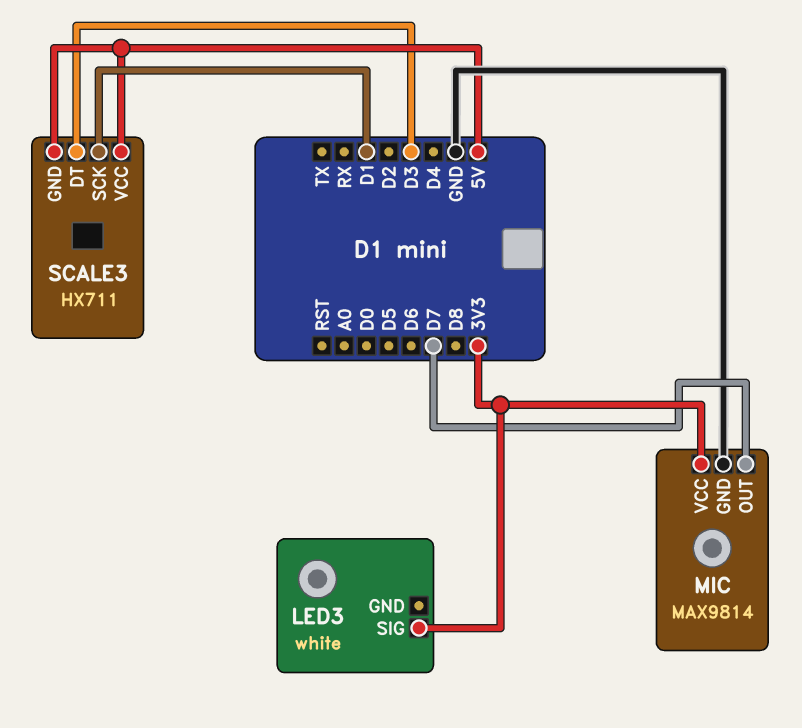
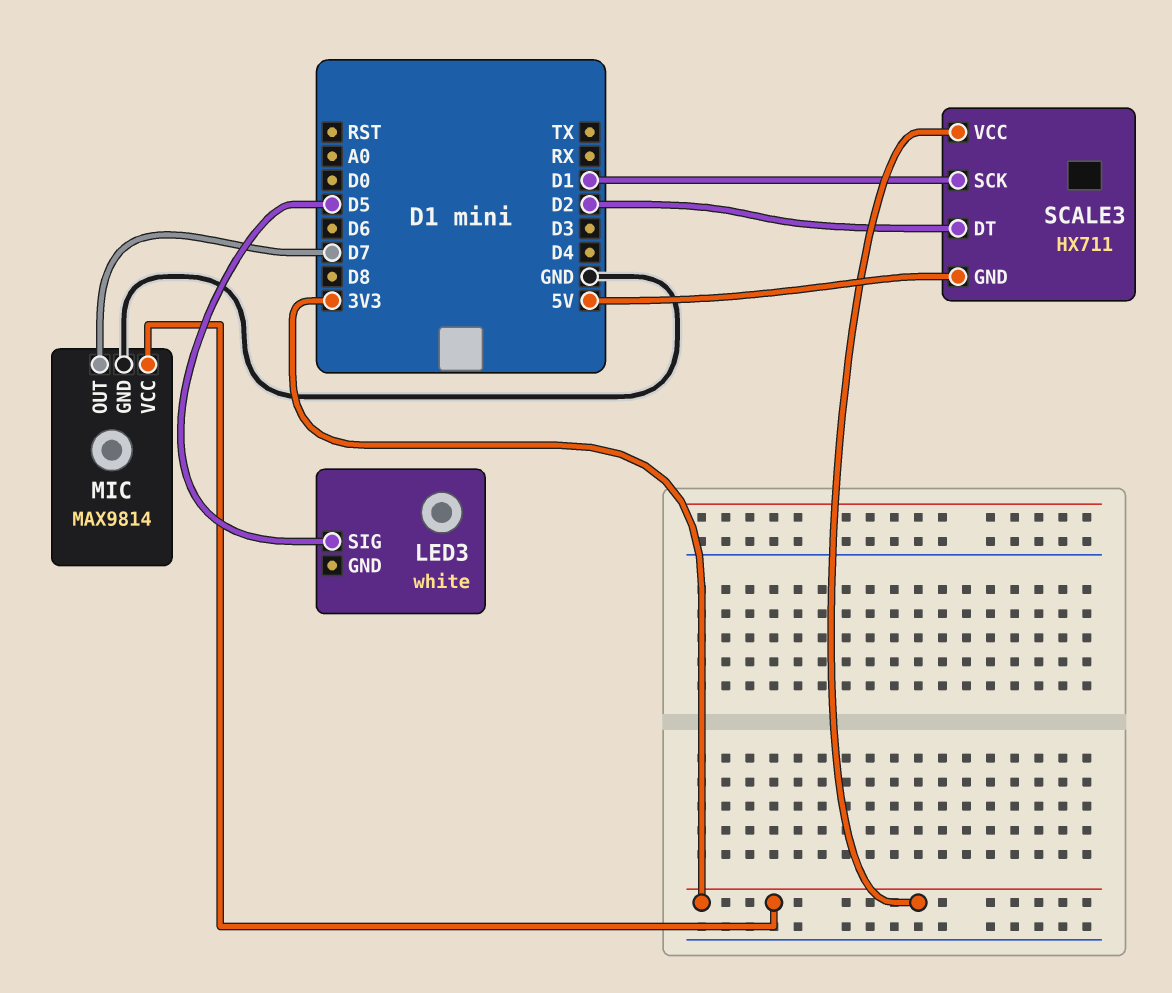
LED3 pin SIG: 3V3 -> D5
SCALE3 pin DT: D3 -> D2
SCALE3 pin VCC: 5V -> 3V3

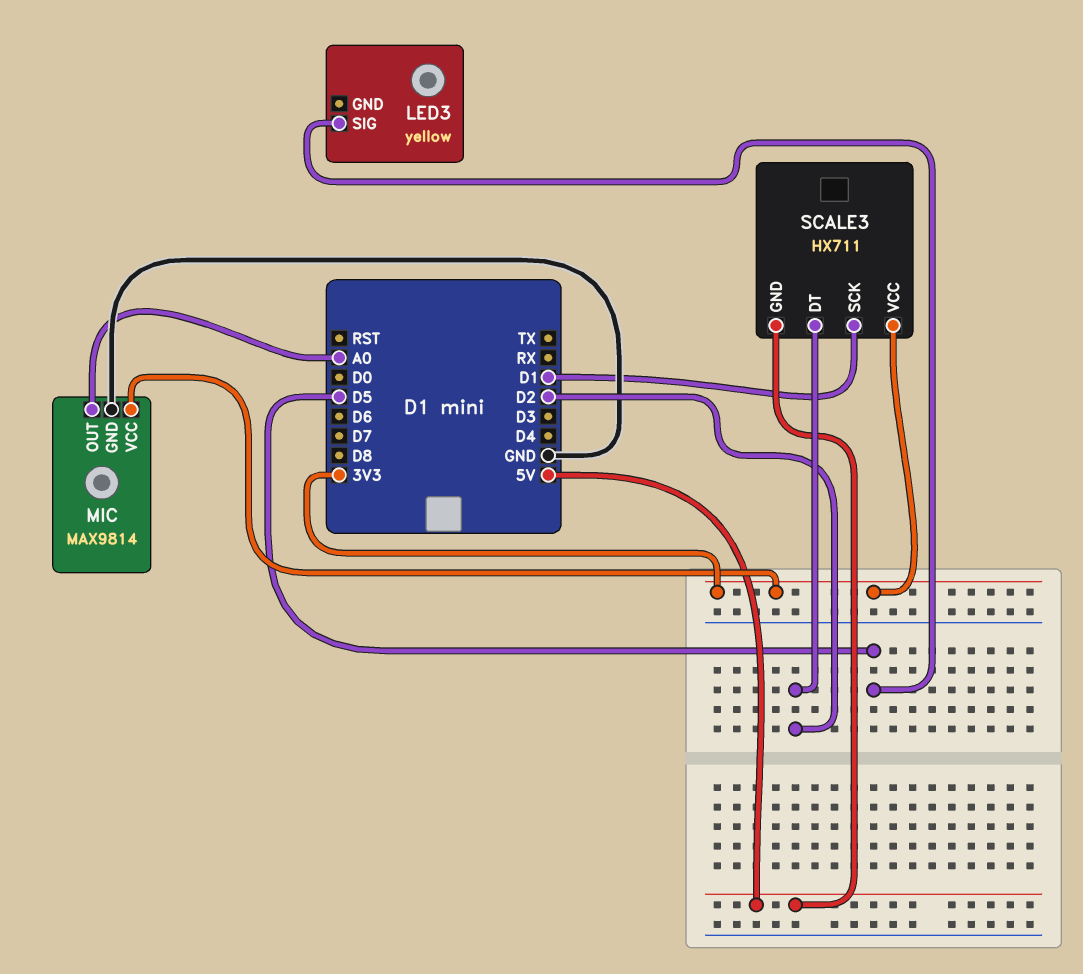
LED3: white -> yellow
MIC pin OUT: D7 -> A0

